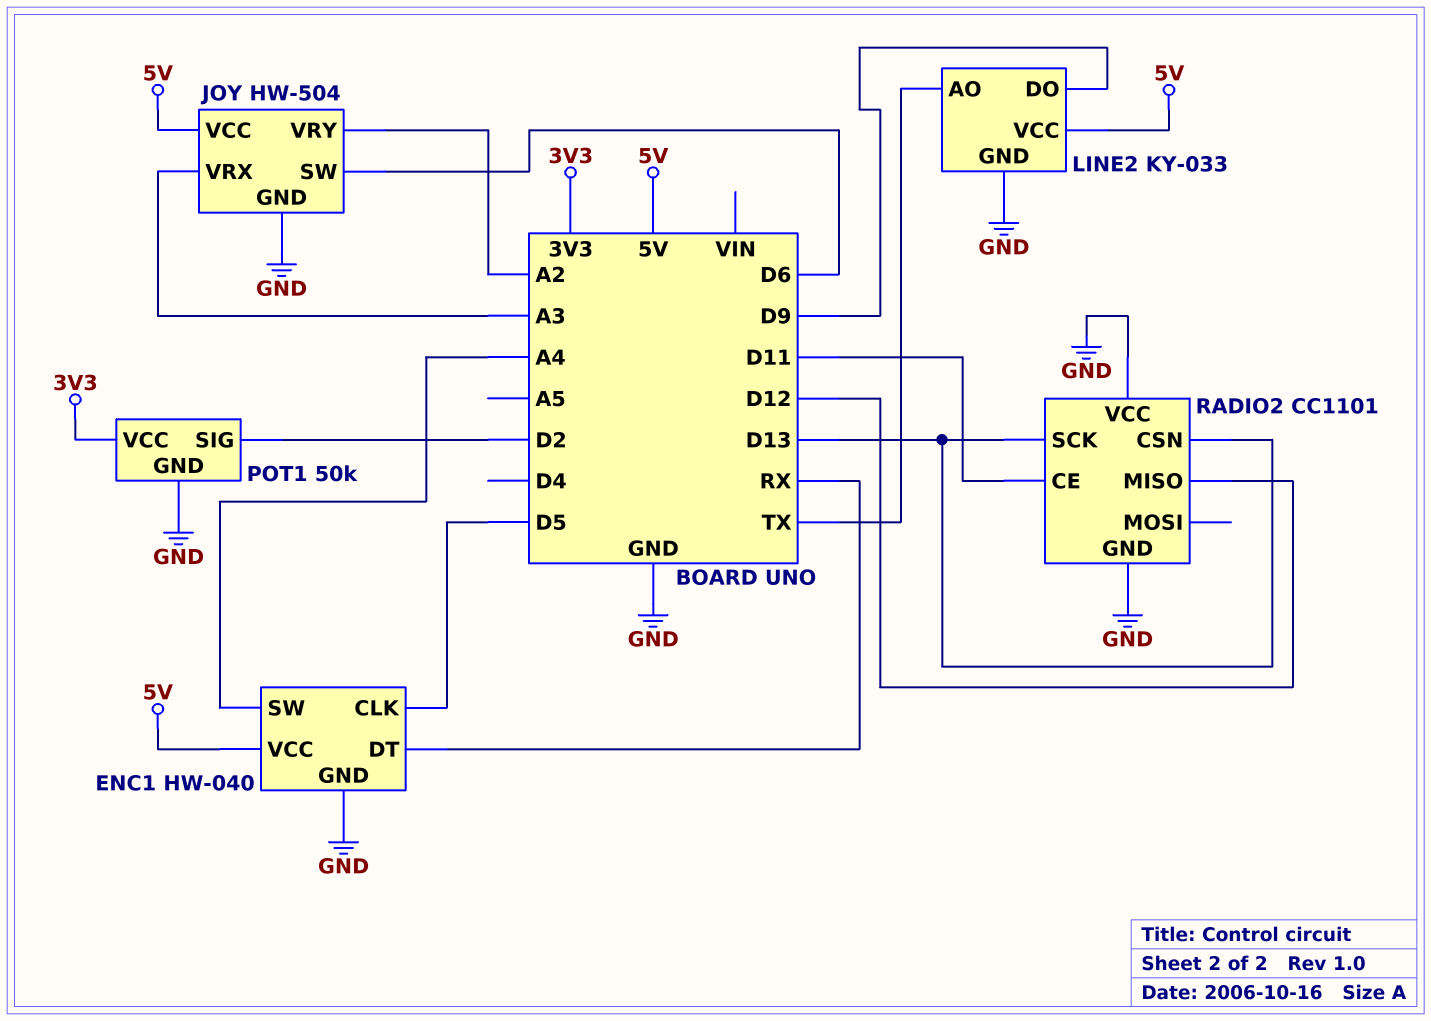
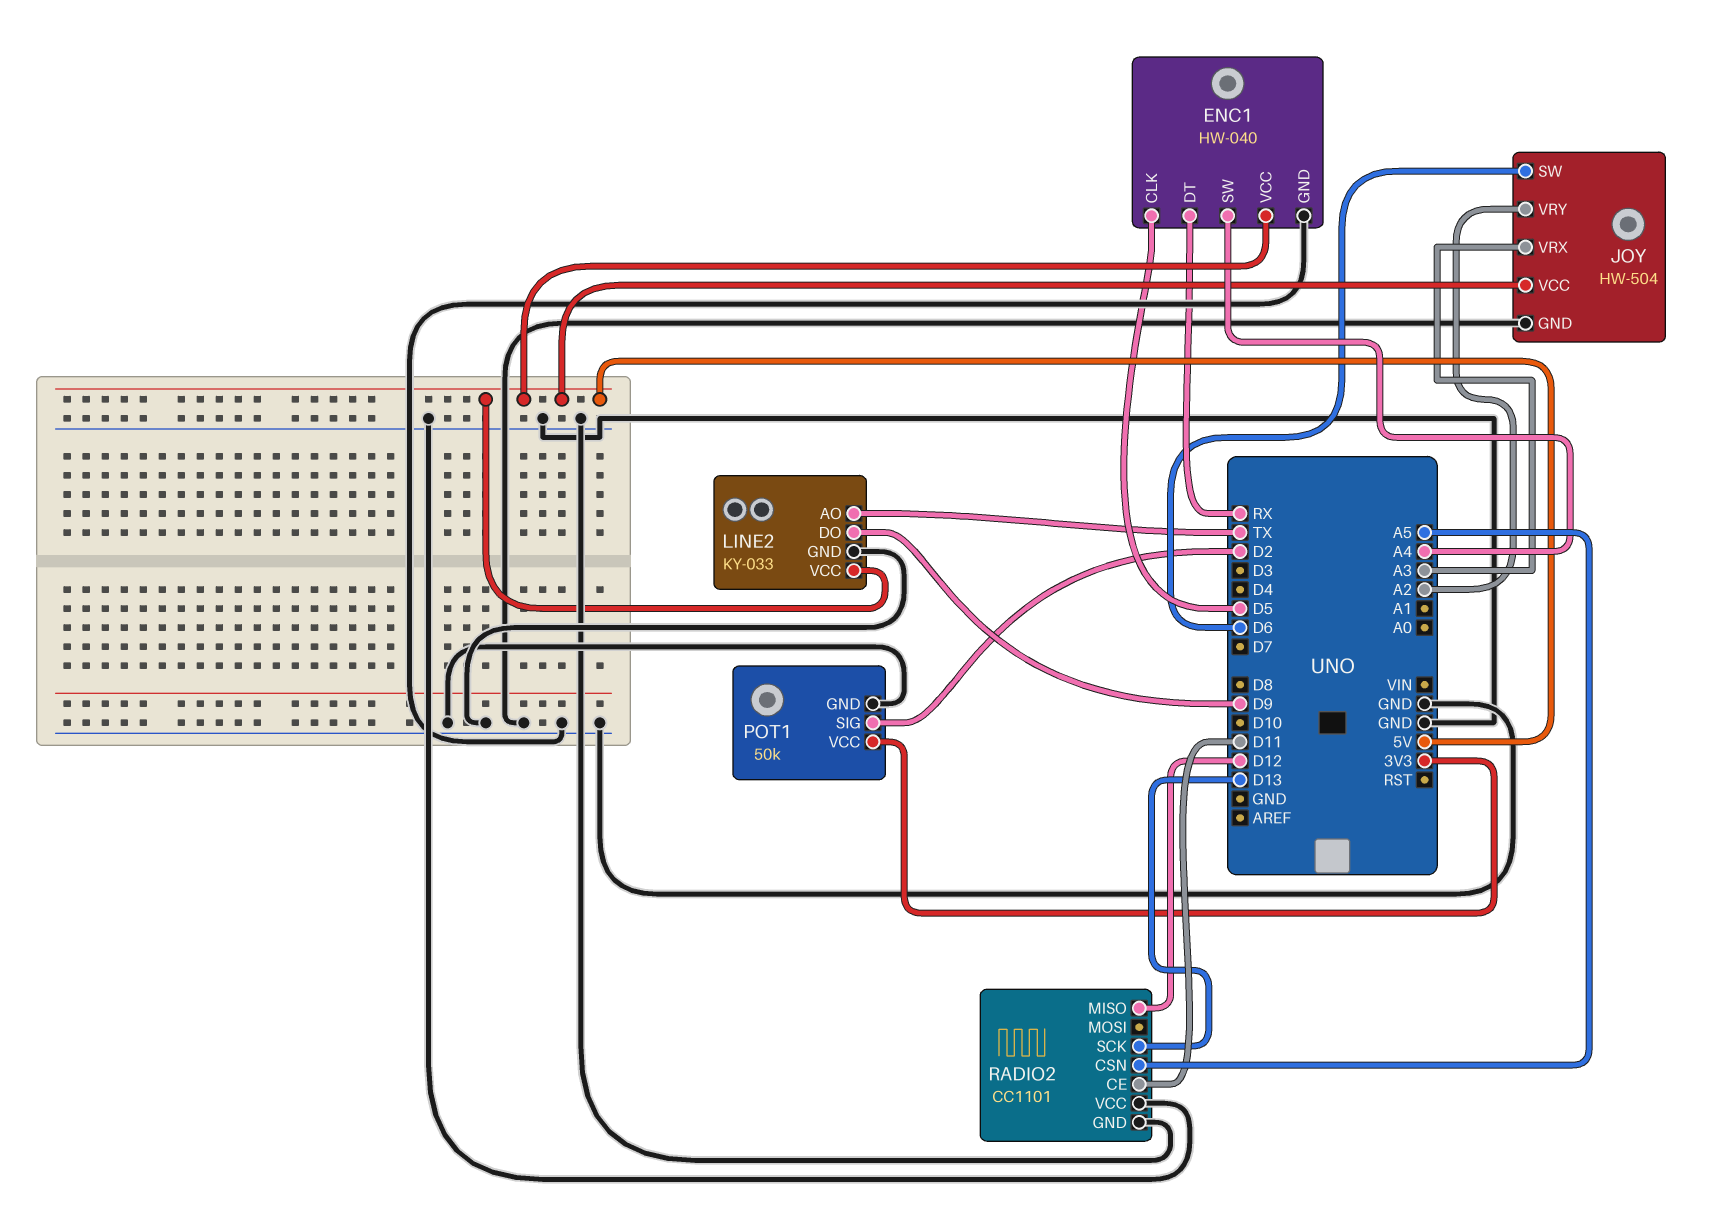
RADIO2 pin CSN: D13 -> A5

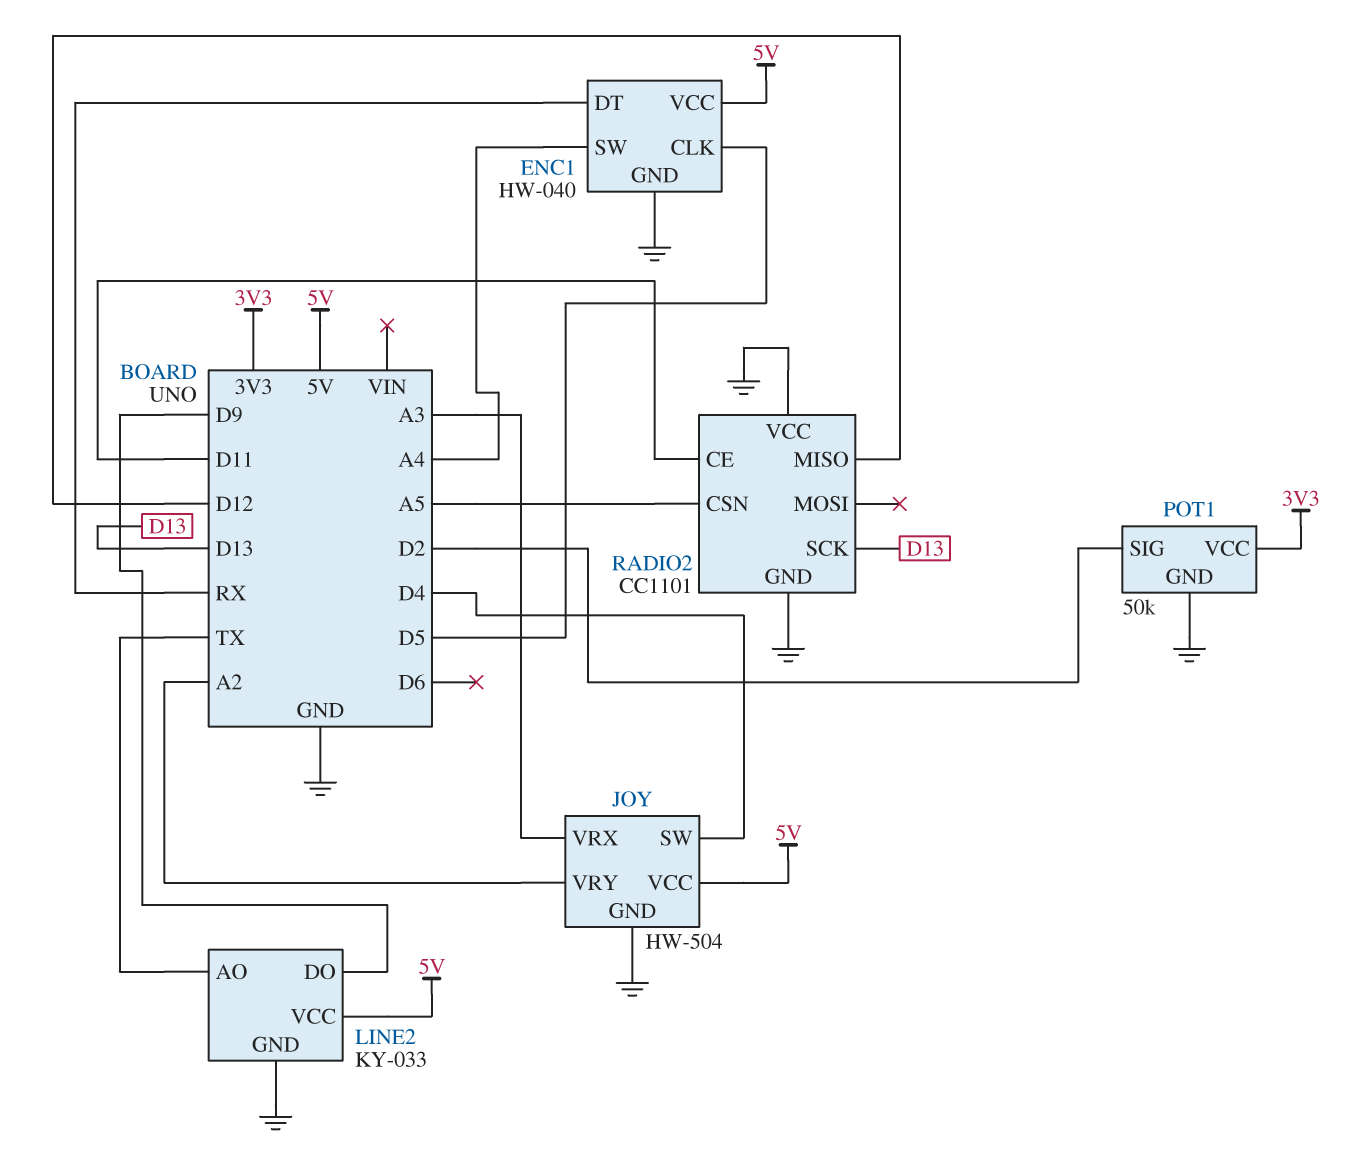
JOY pin SW: D6 -> D4

